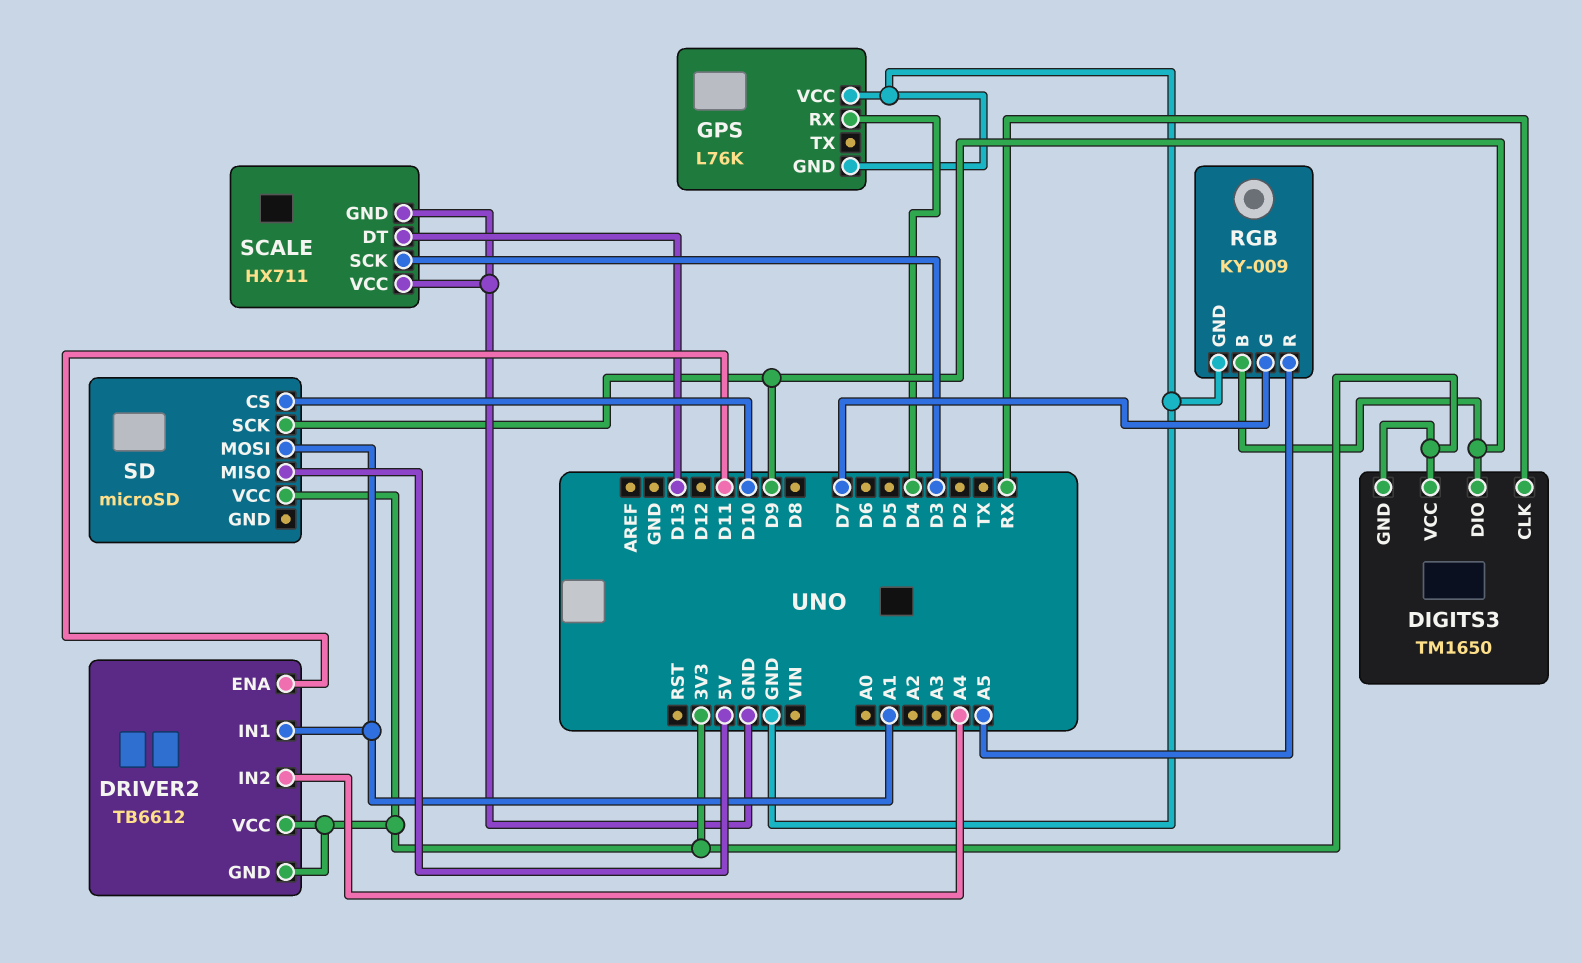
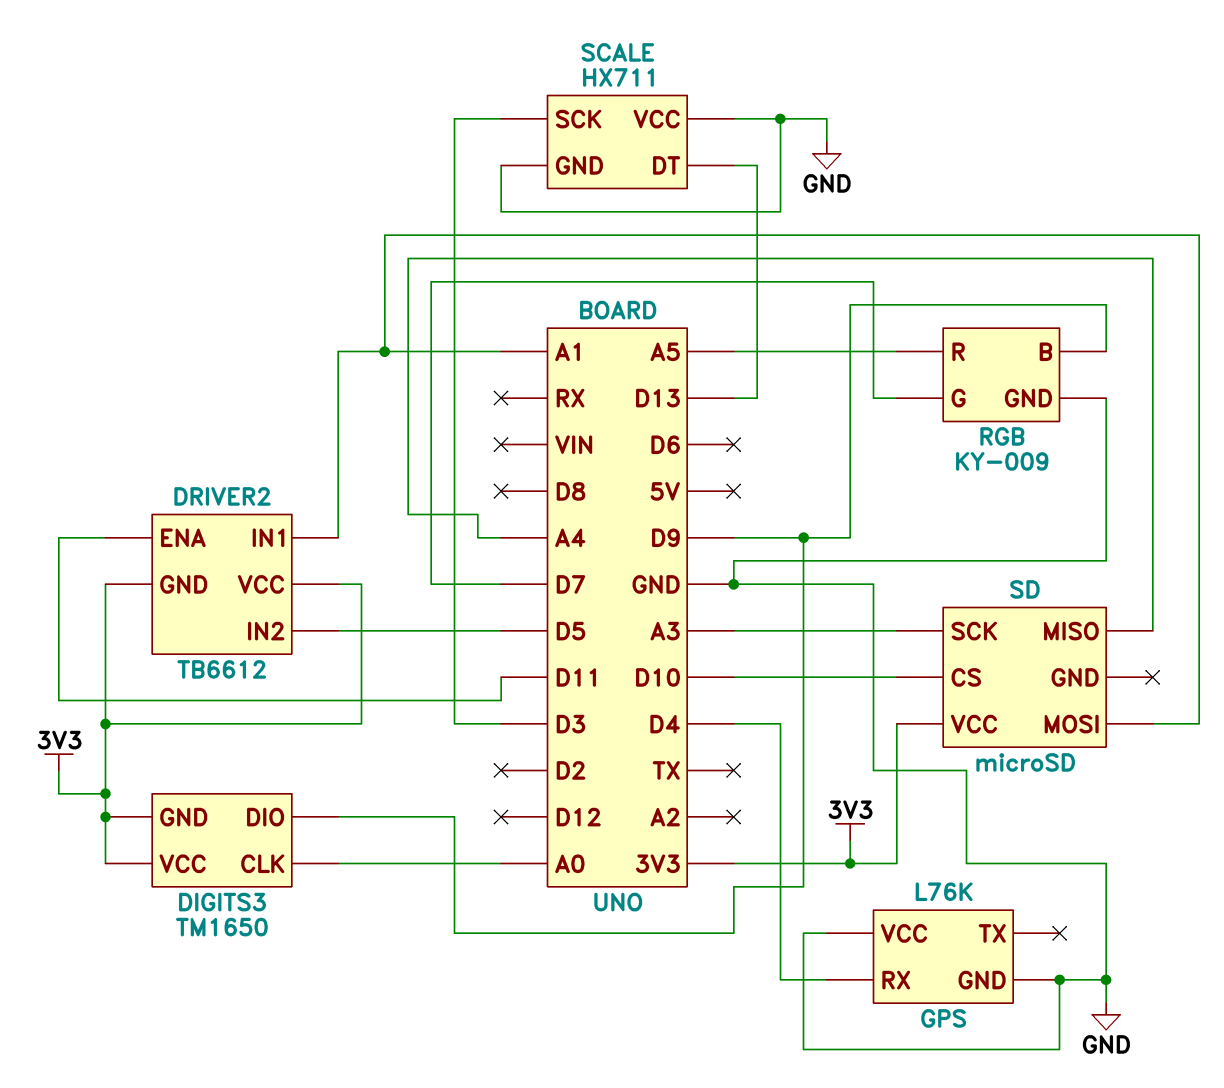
DIGITS3 pin CLK: RX -> A0
DRIVER2 pin IN2: A4 -> D5
SD pin MISO: 5V -> A4
SD pin SCK: D9 -> A3

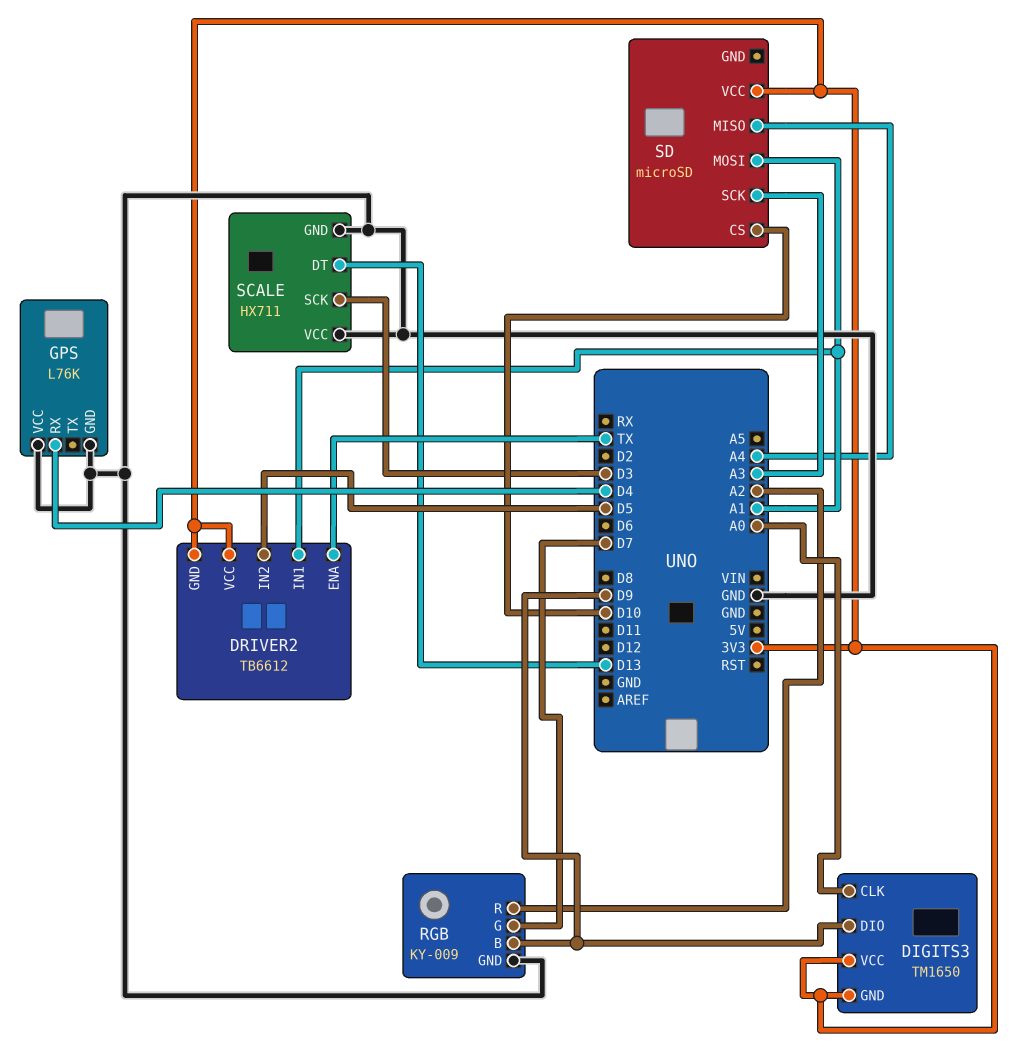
DRIVER2 pin ENA: D11 -> TX
RGB pin R: A5 -> A2

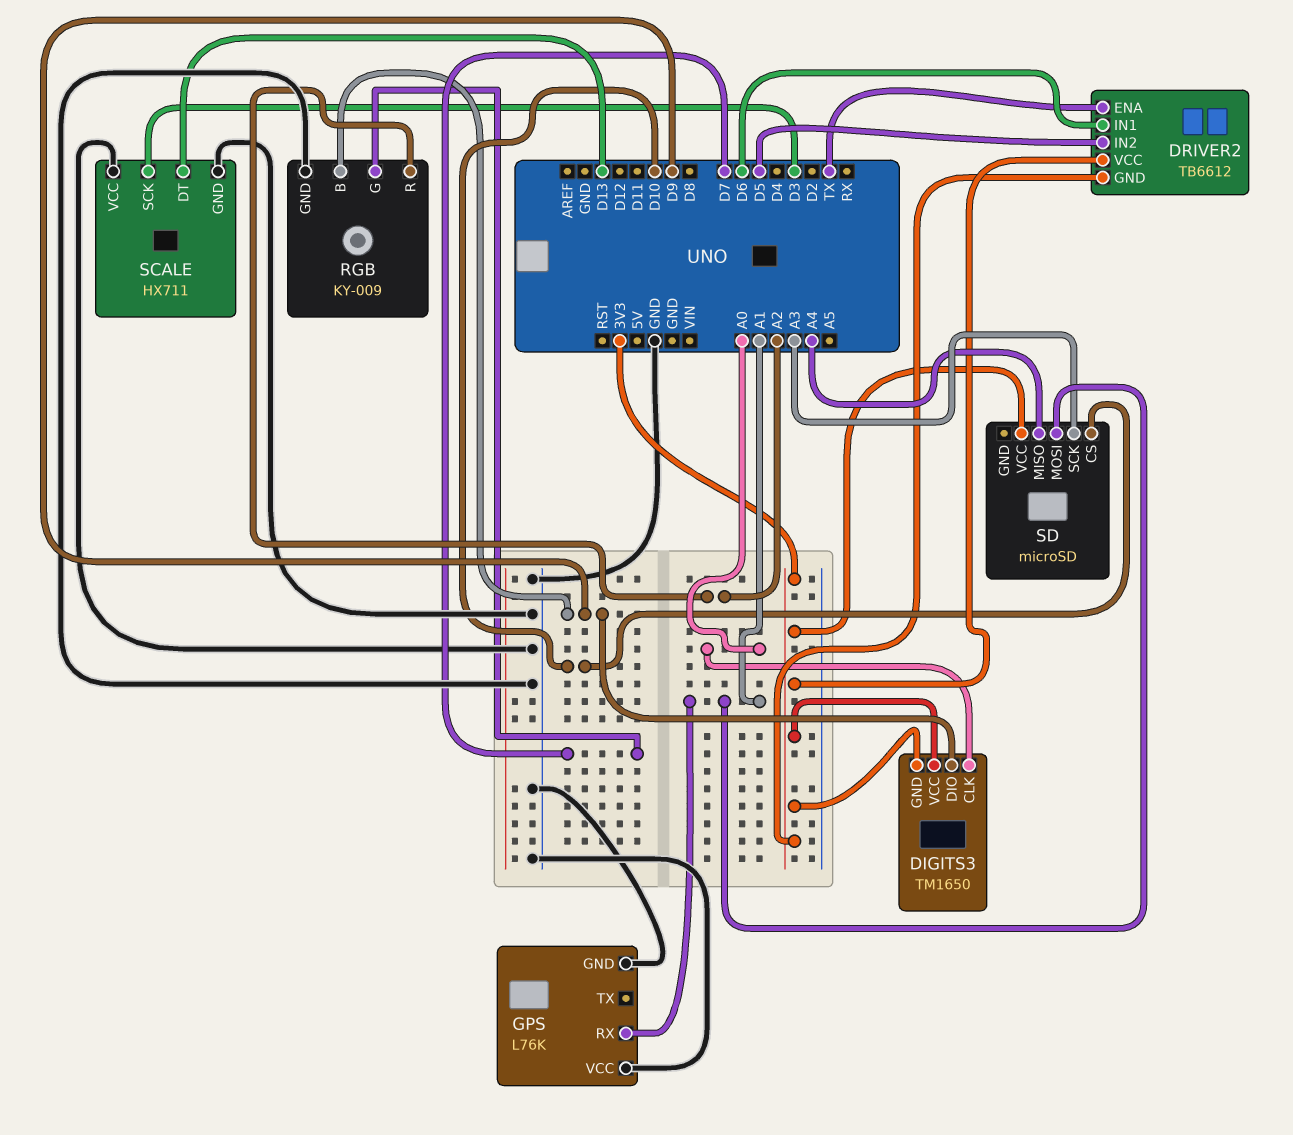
DRIVER2 pin IN1: A1 -> D6
GPS pin RX: D4 -> A1

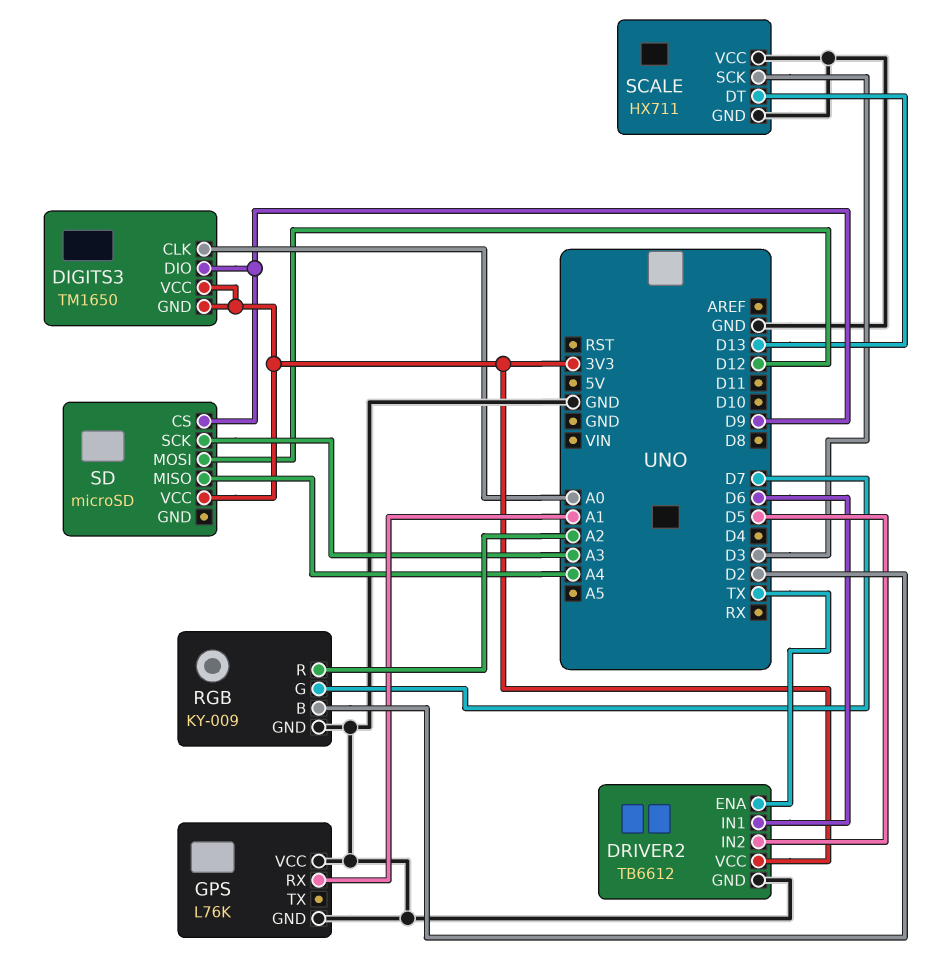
DRIVER2 pin GND: 3V3 -> GND
RGB pin B: D9 -> D2
SD pin CS: D10 -> D9
SD pin MOSI: A1 -> D12

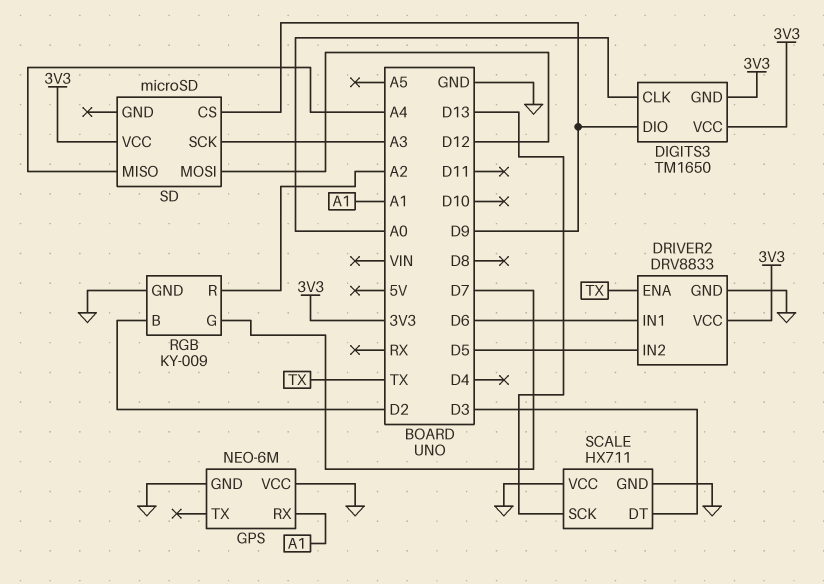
DRIVER2: TB6612 -> DRV8833
GPS: L76K -> NEO-6M
SCALE pin DT: D13 -> D3
SCALE pin SCK: D3 -> D13

